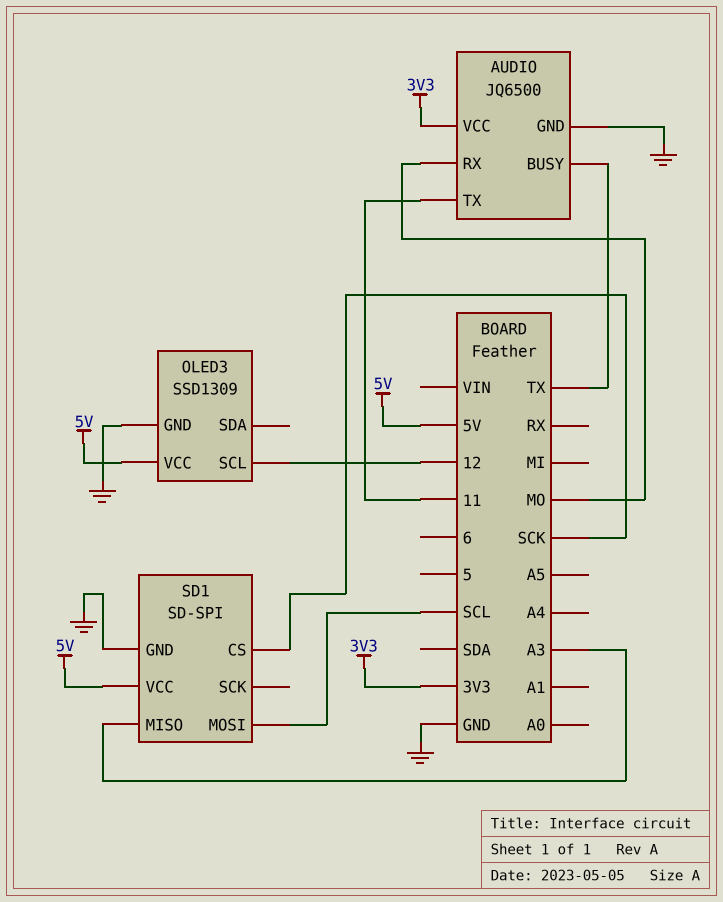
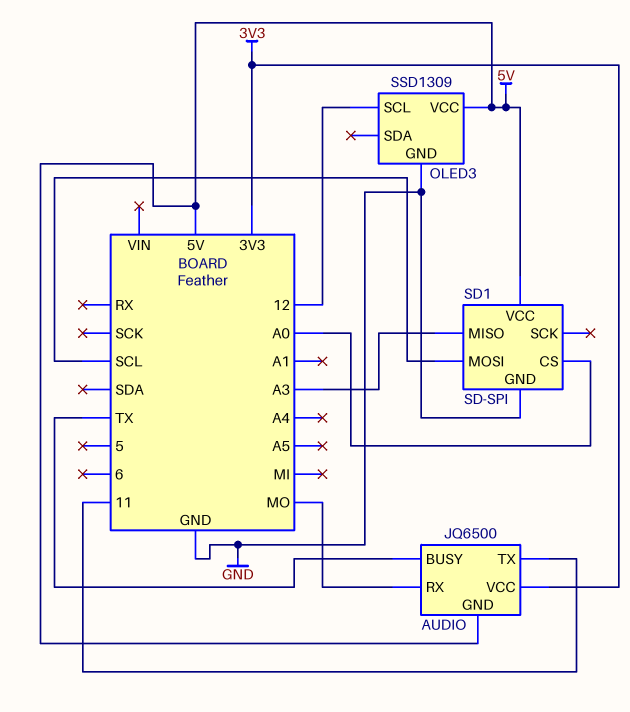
AUDIO pin GND: GND -> 5V
SD1 pin CS: SCK -> A0

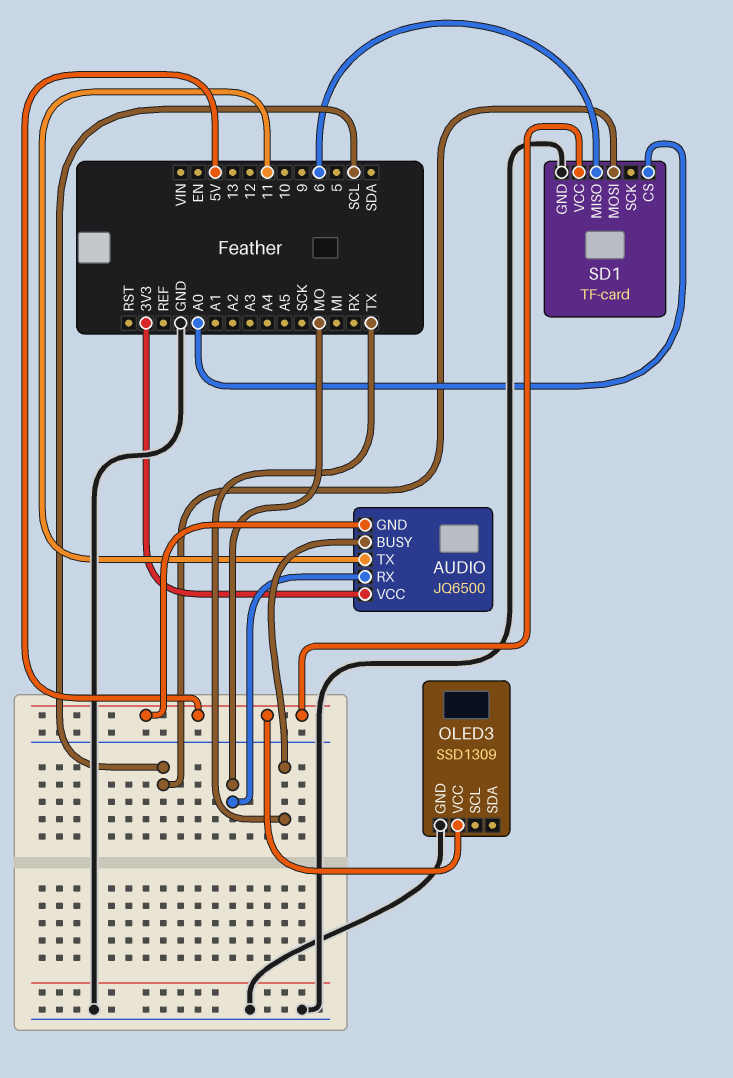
OLED3 pin SCL: 12 -> none
SD1: SD-SPI -> TF-card
SD1 pin MISO: A3 -> 6

